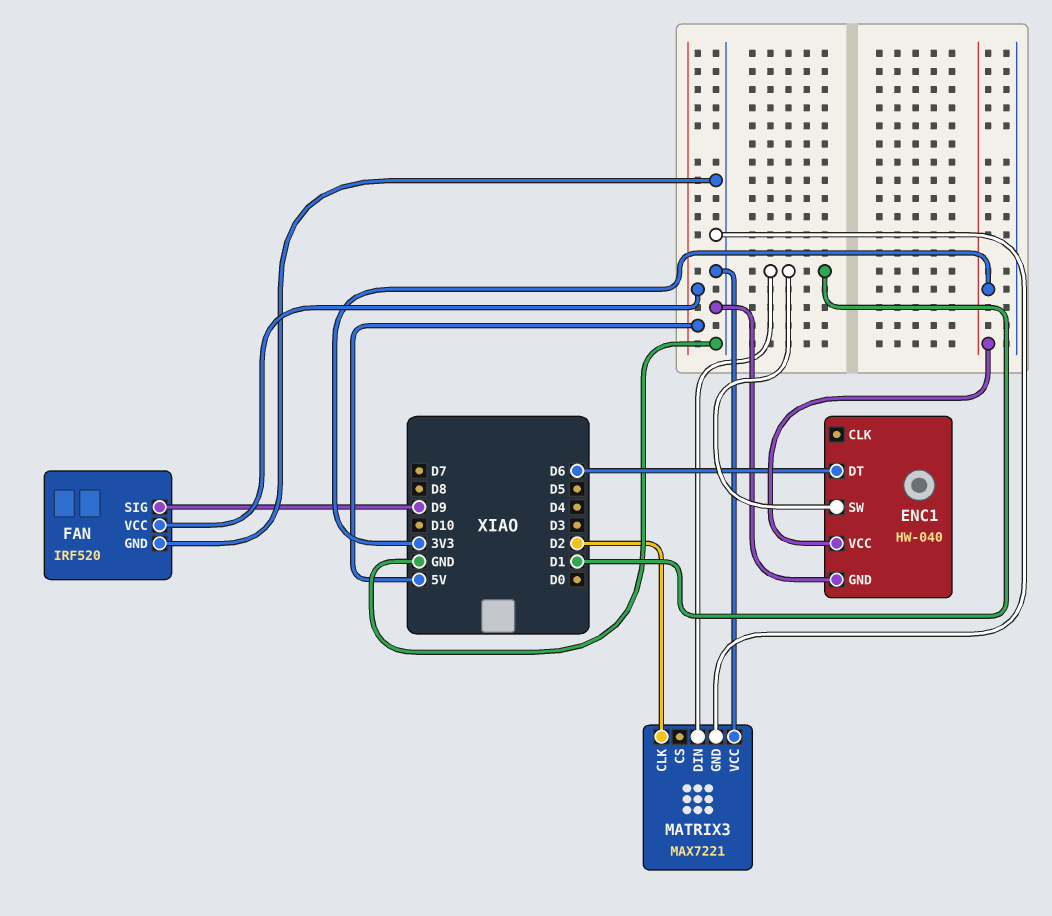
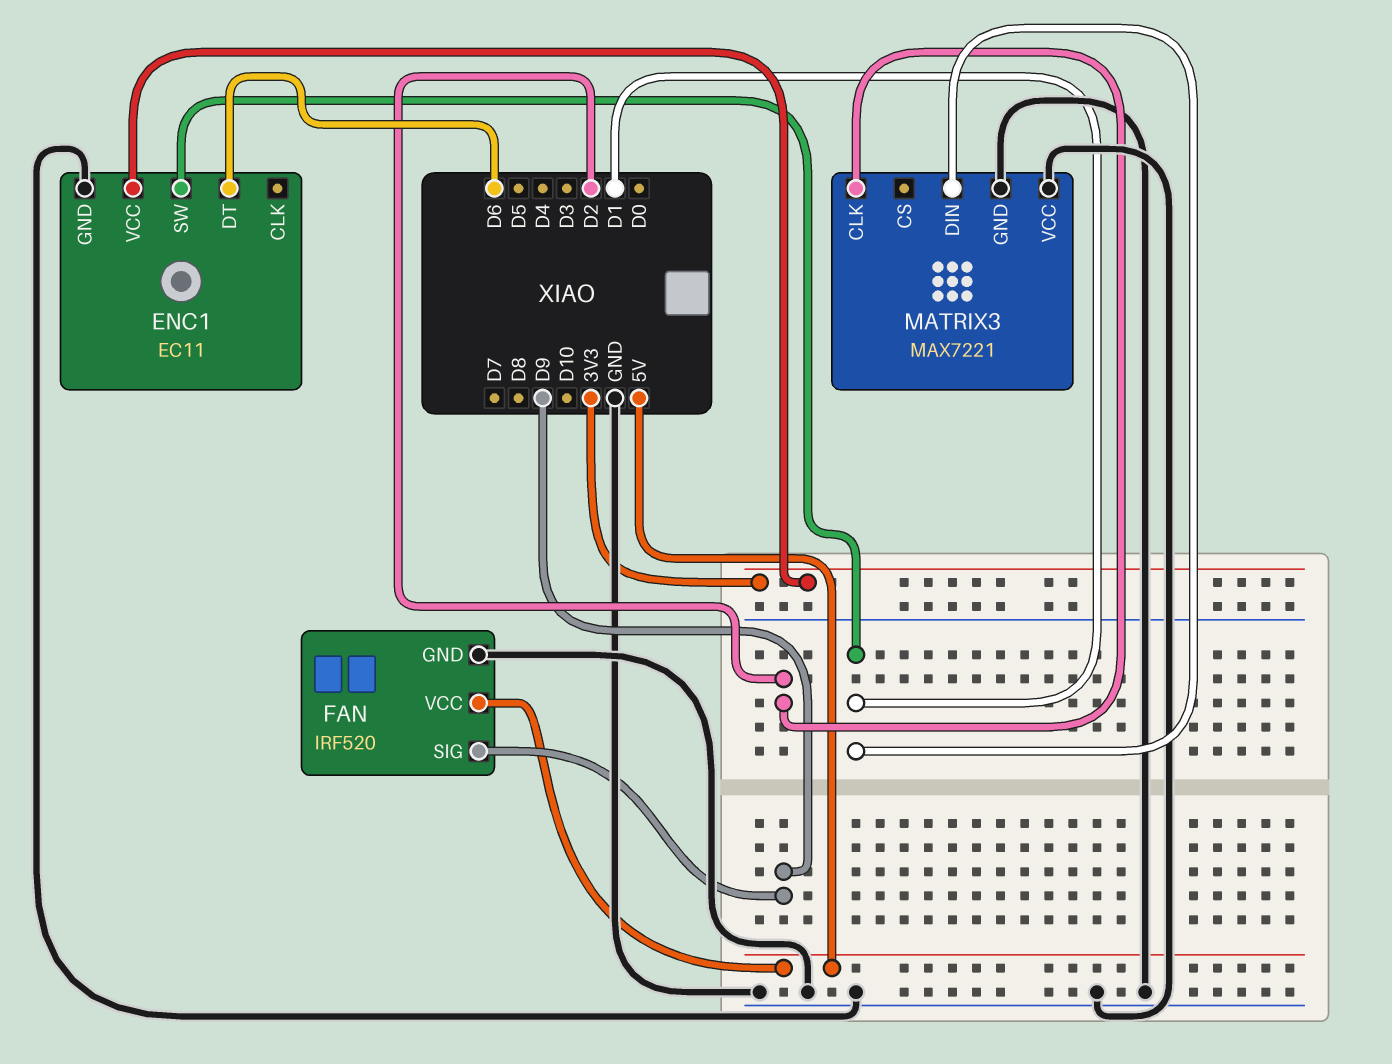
ENC1: HW-040 -> EC11

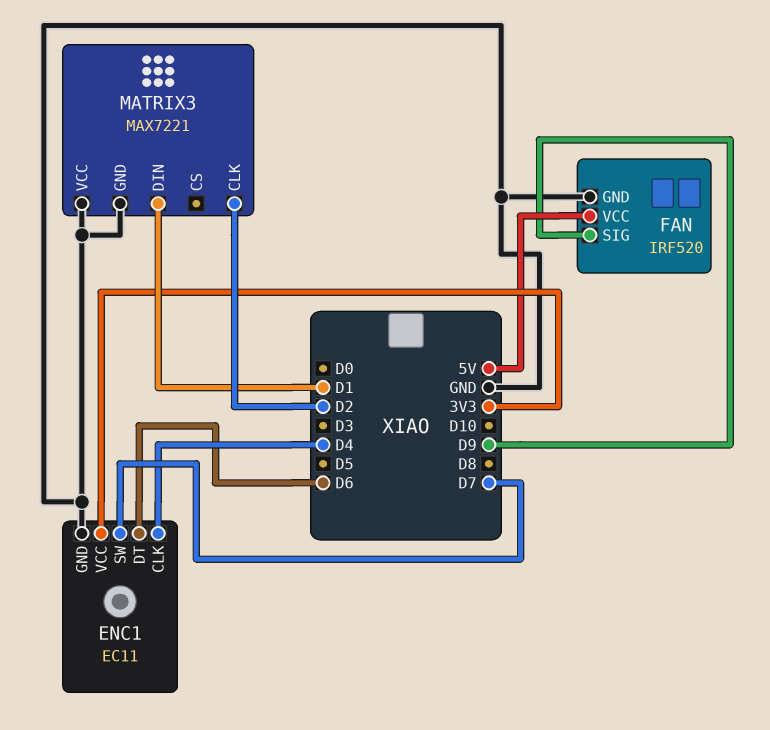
ENC1 pin CLK: none -> D4
ENC1 pin SW: D1 -> D7

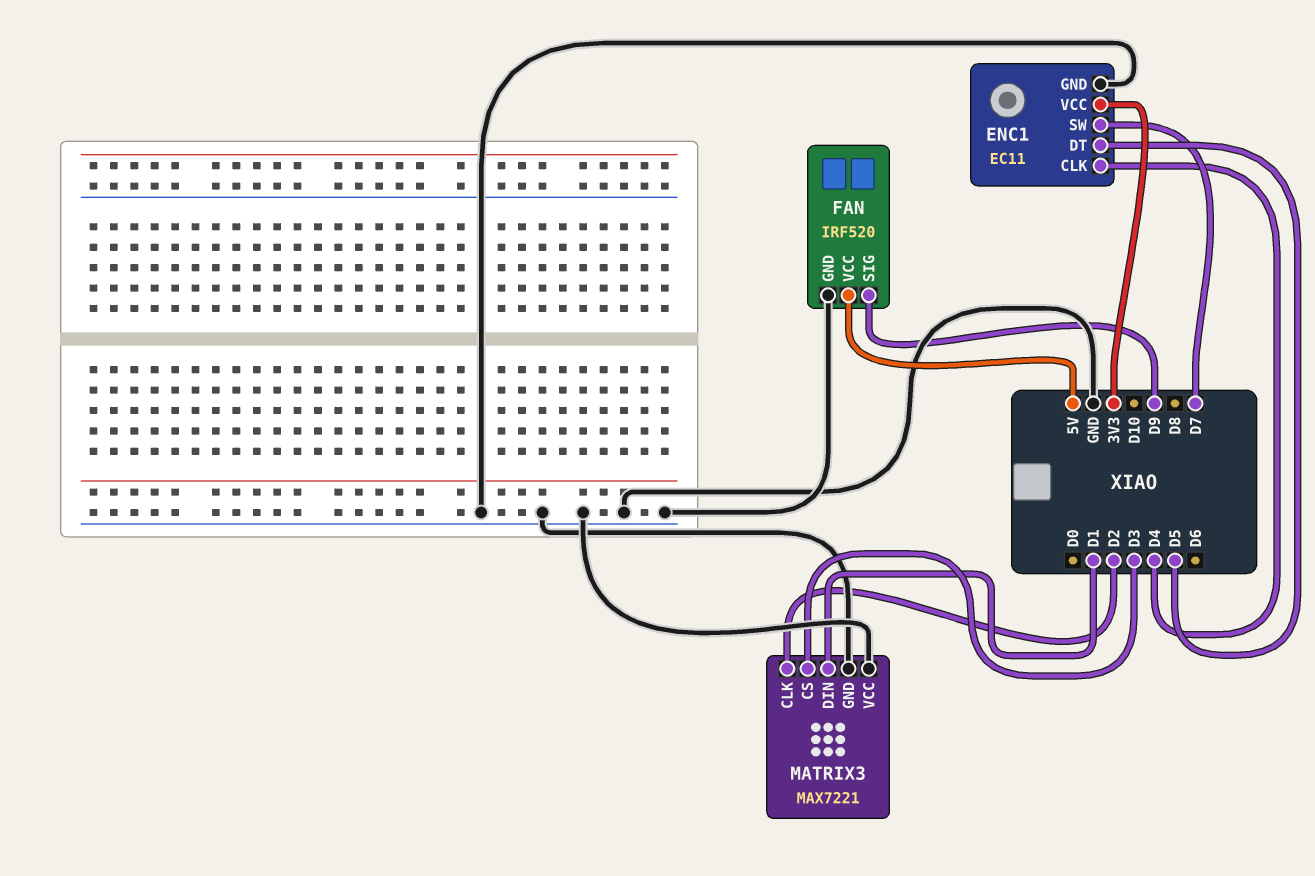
ENC1 pin DT: D6 -> D5
MATRIX3 pin CS: none -> D3

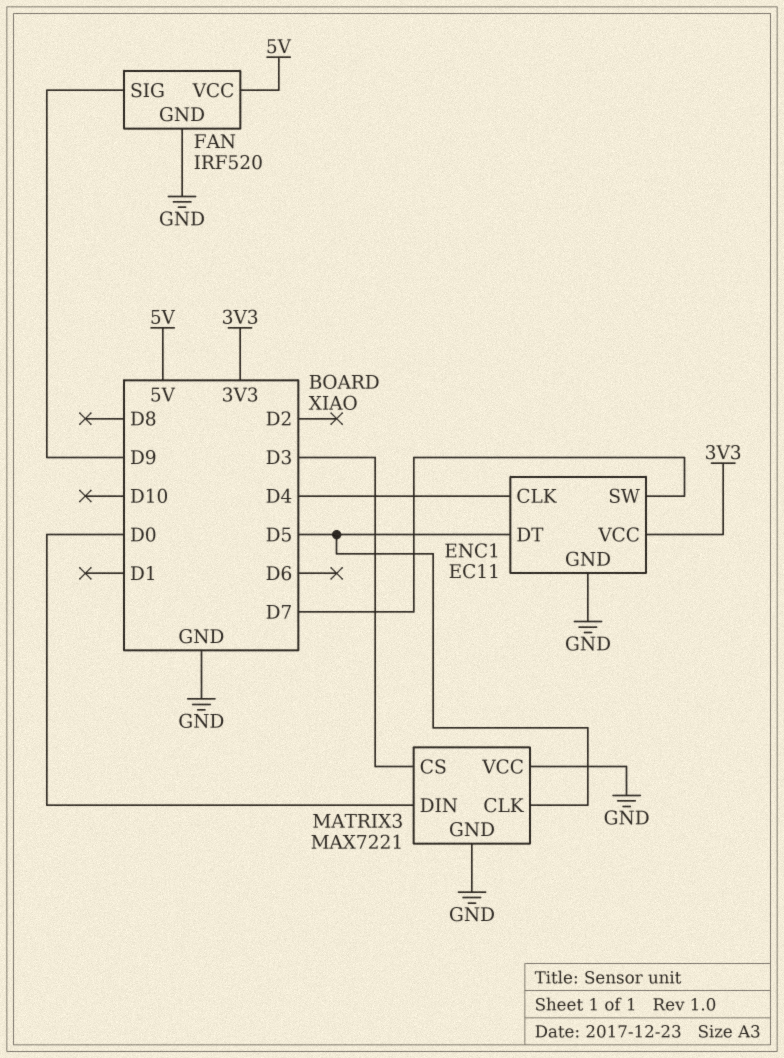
MATRIX3 pin CLK: D2 -> D5
MATRIX3 pin DIN: D1 -> D0

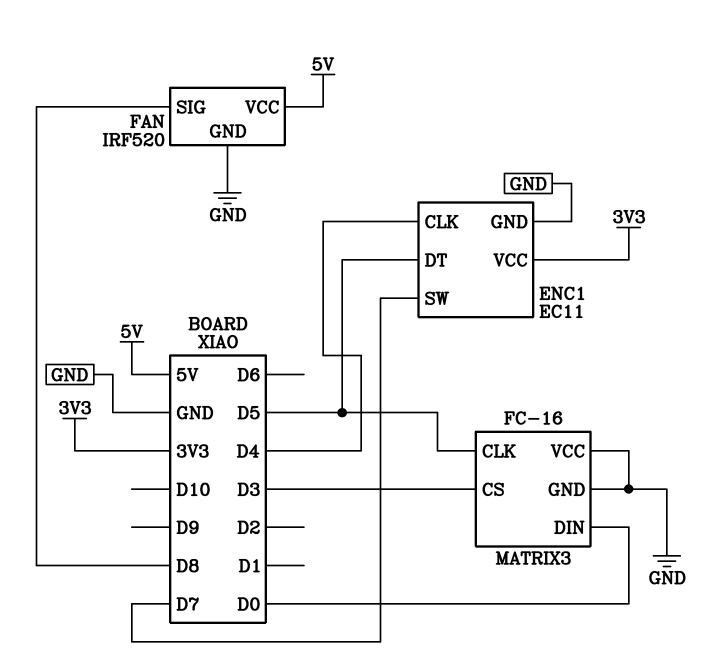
FAN pin SIG: D9 -> D8
MATRIX3: MAX7221 -> FC-16

